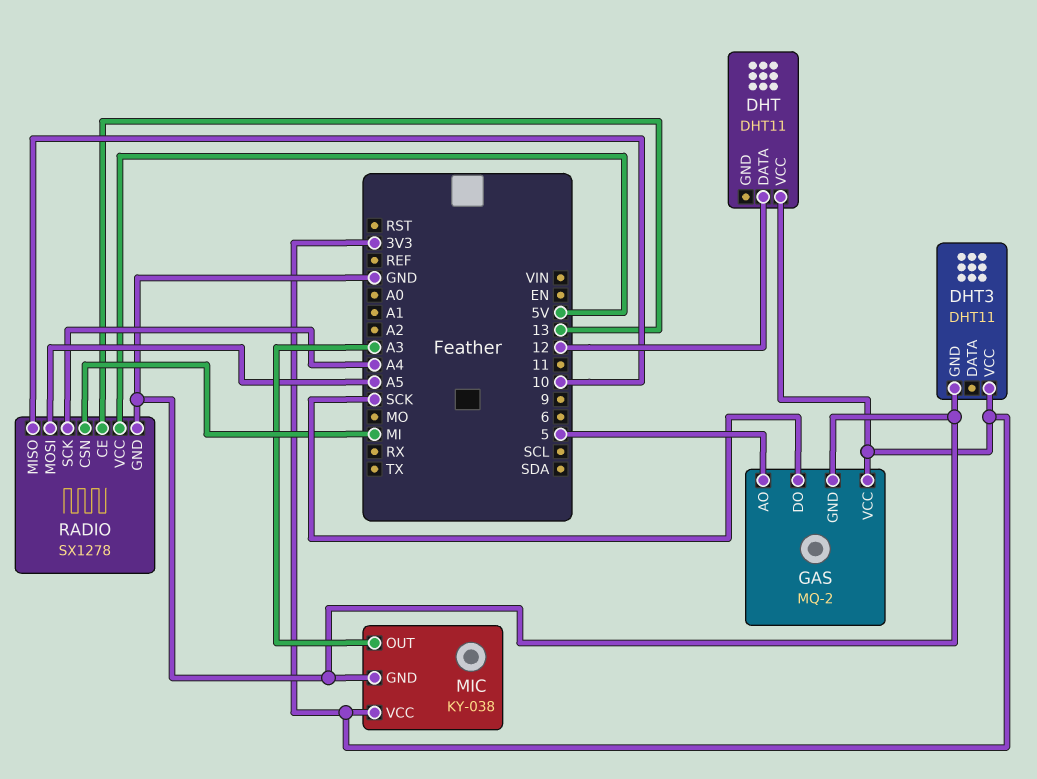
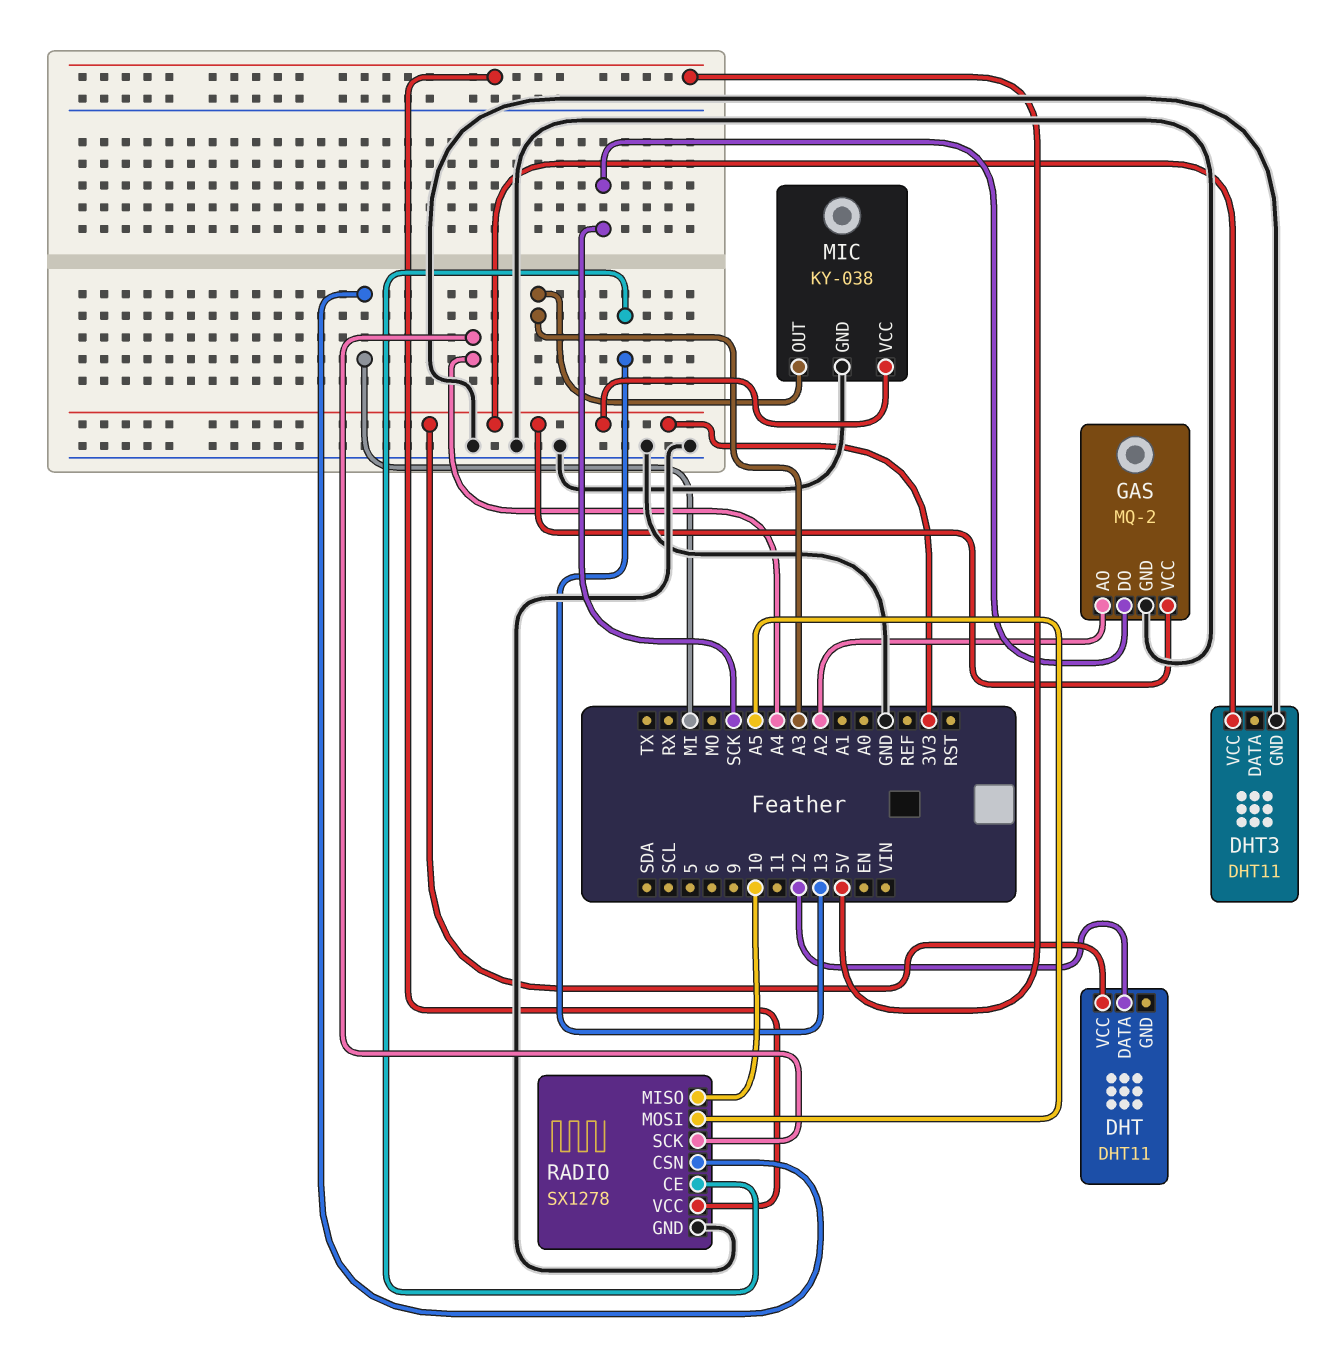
GAS pin AO: 5 -> A2

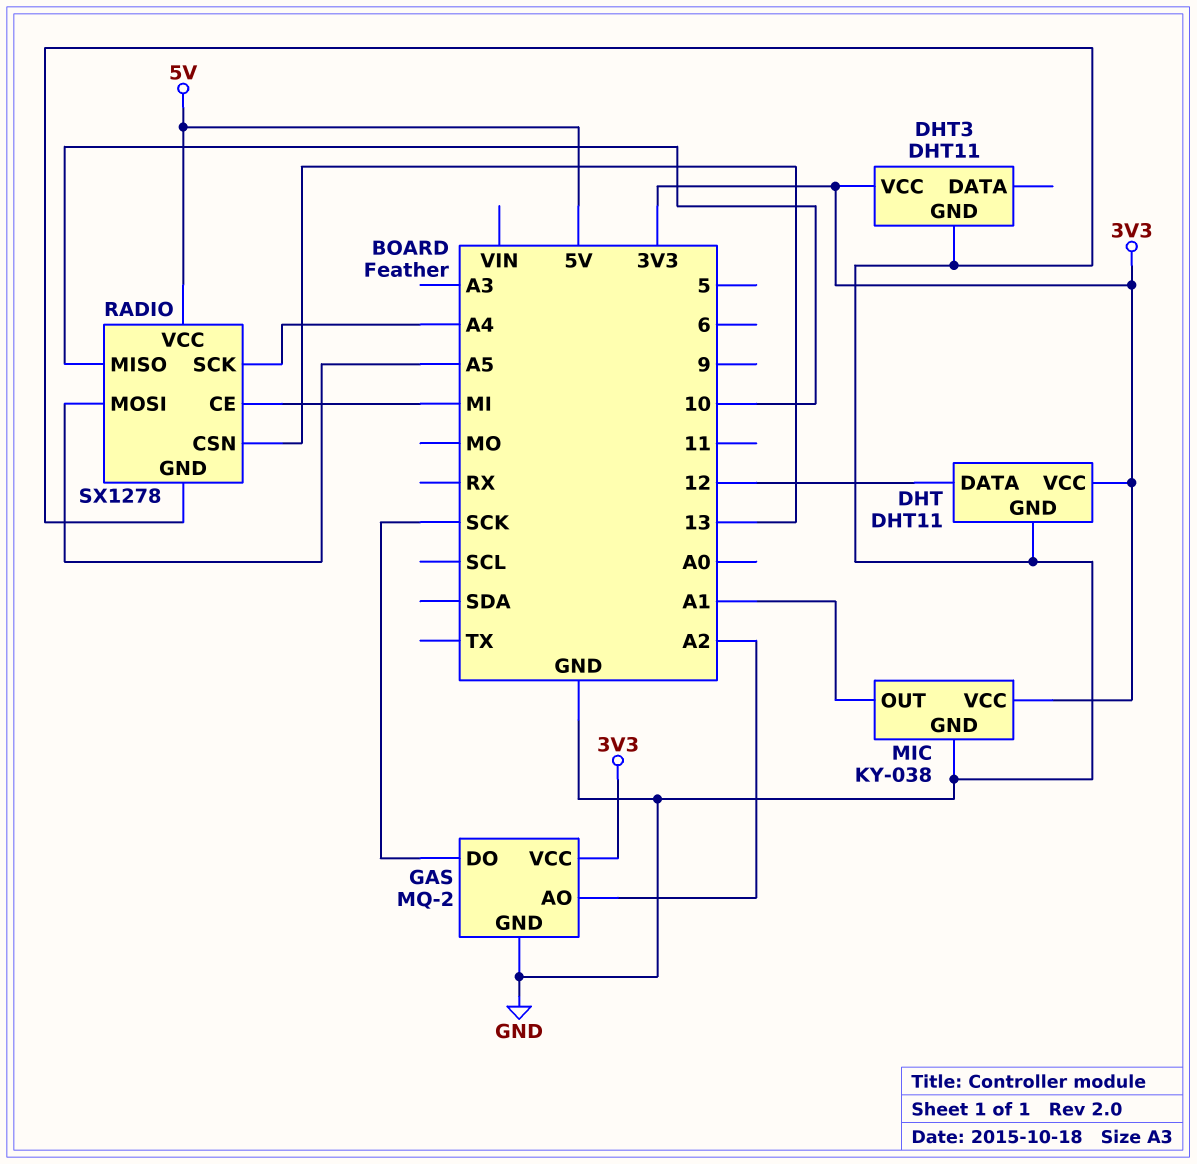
DHT pin GND: none -> GND
MIC pin OUT: A3 -> A1
RADIO pin CE: 13 -> MI
RADIO pin CSN: MI -> 13

